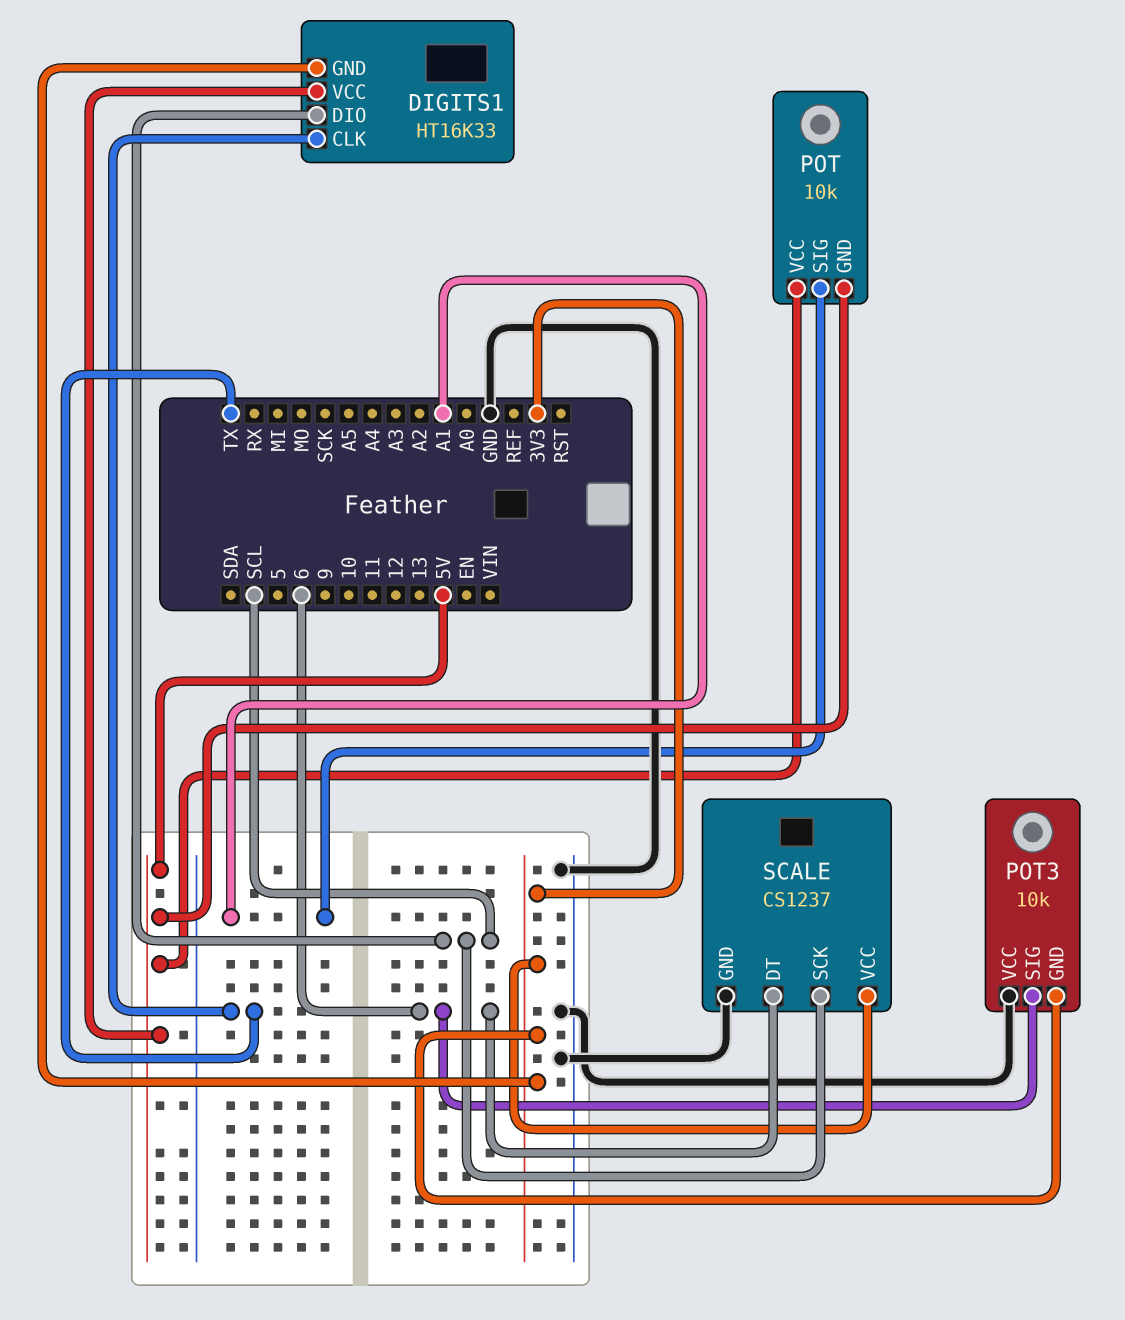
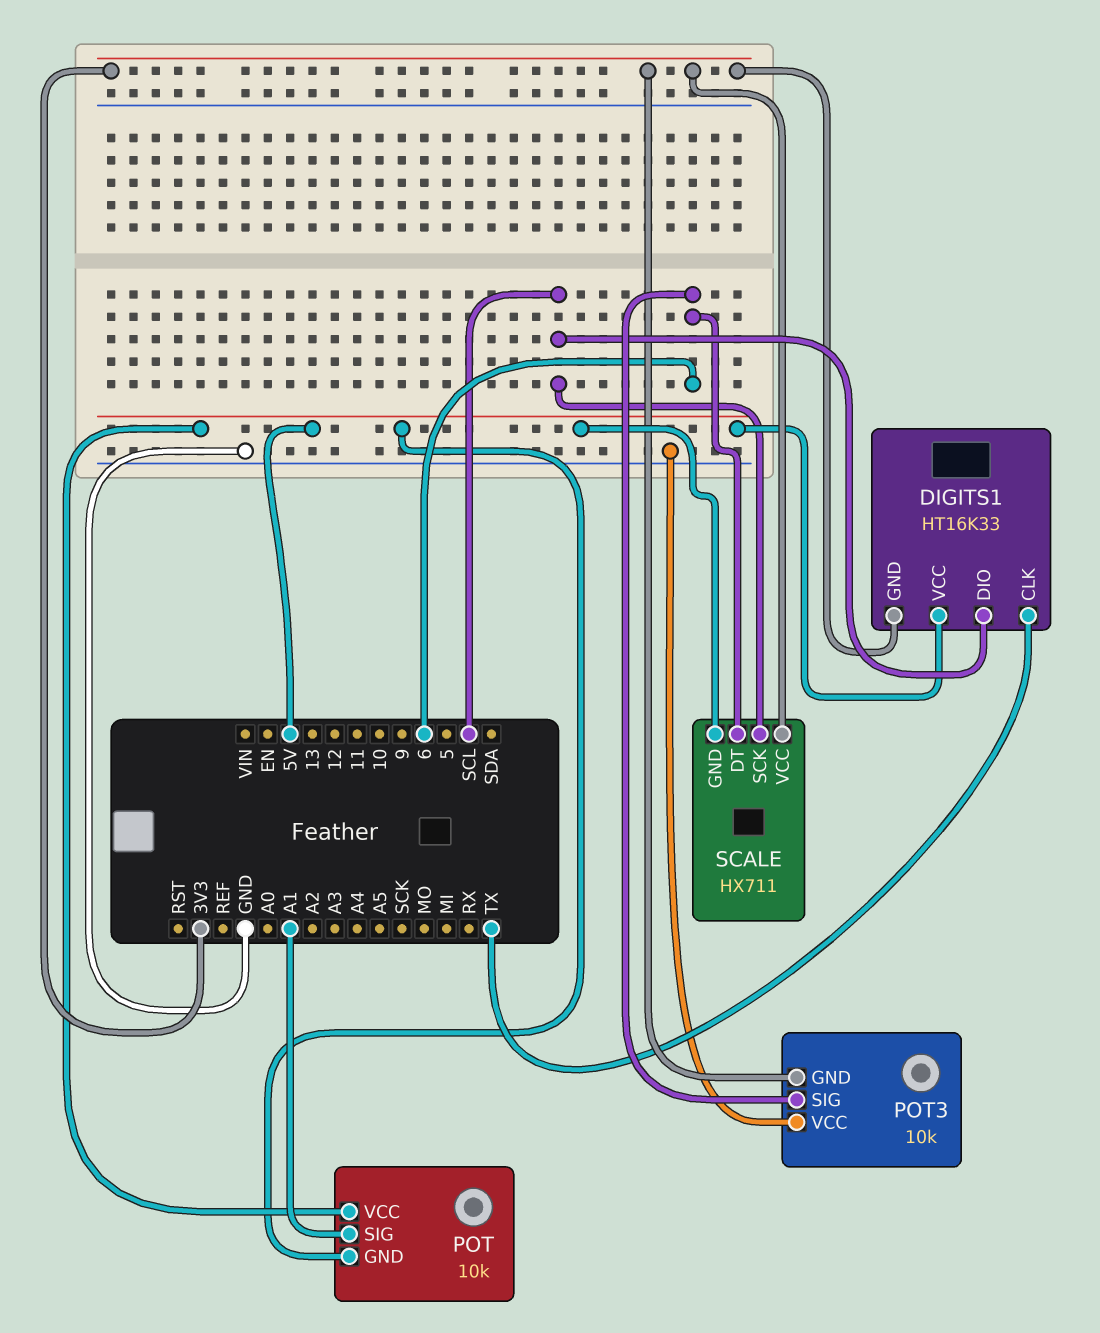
SCALE: CS1237 -> HX711
SCALE pin GND: GND -> 5V

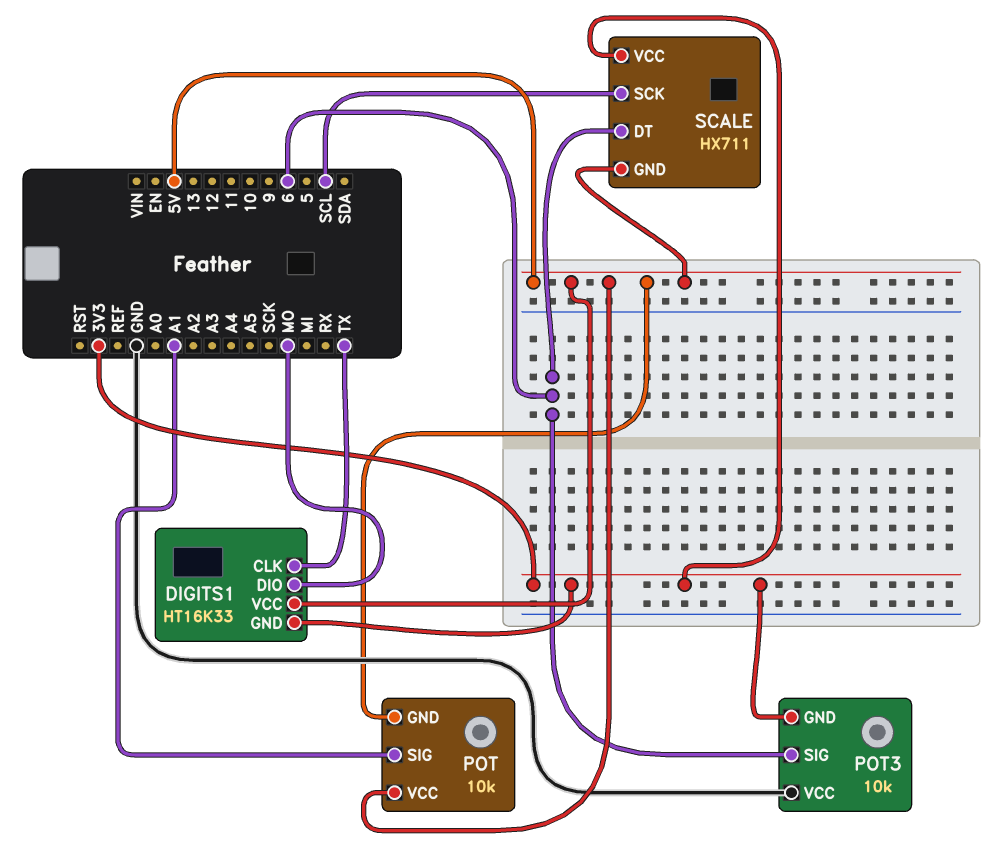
DIGITS1 pin DIO: SCL -> MO

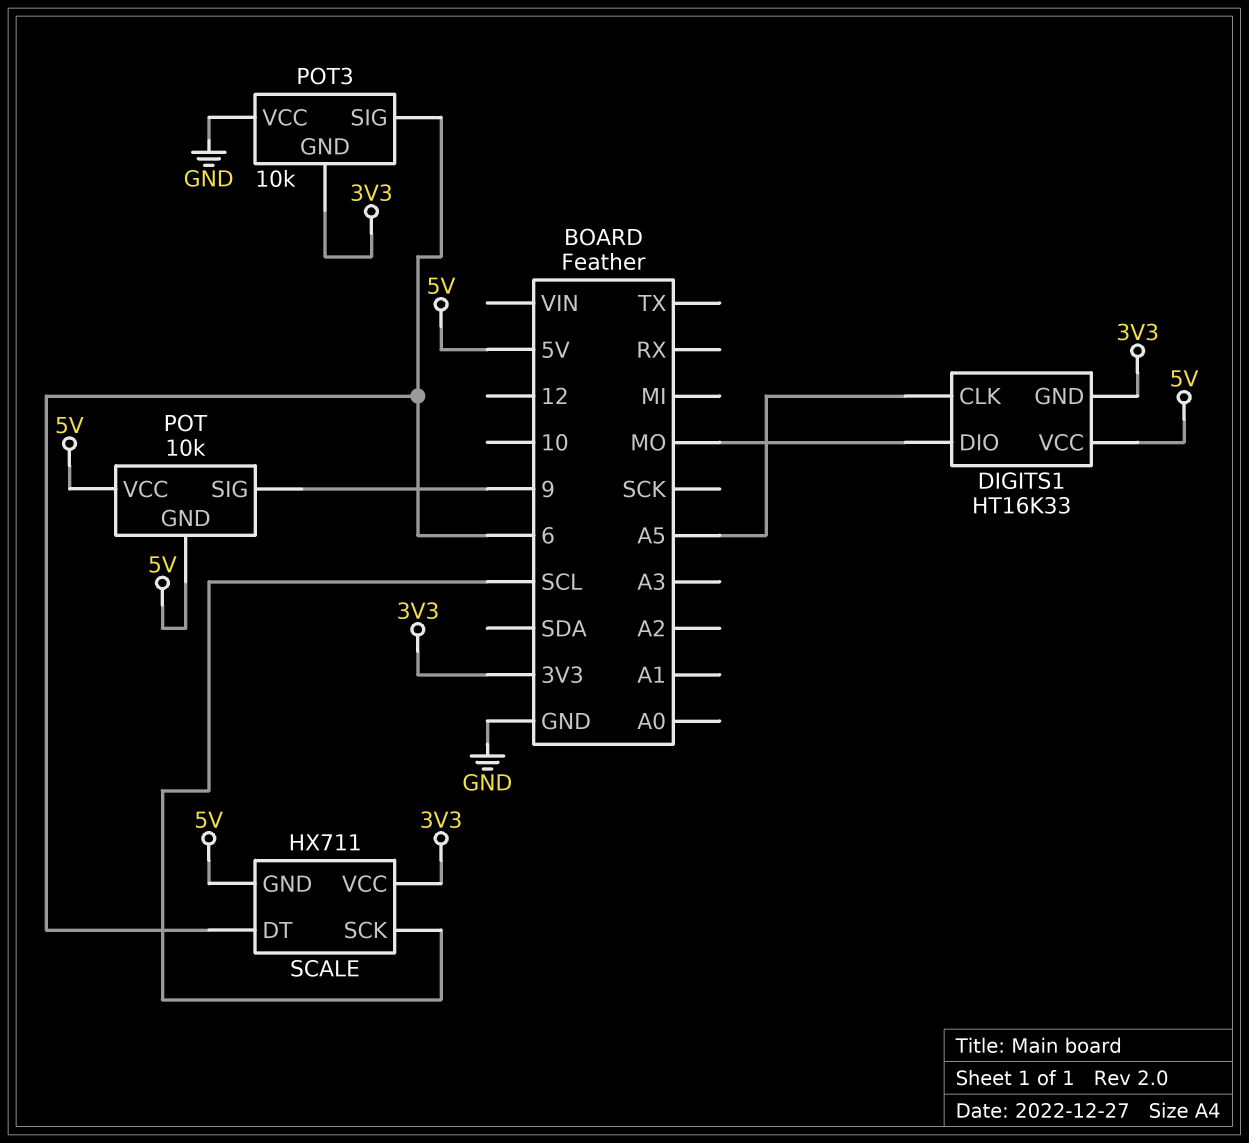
DIGITS1 pin CLK: TX -> A5
POT pin SIG: A1 -> 9

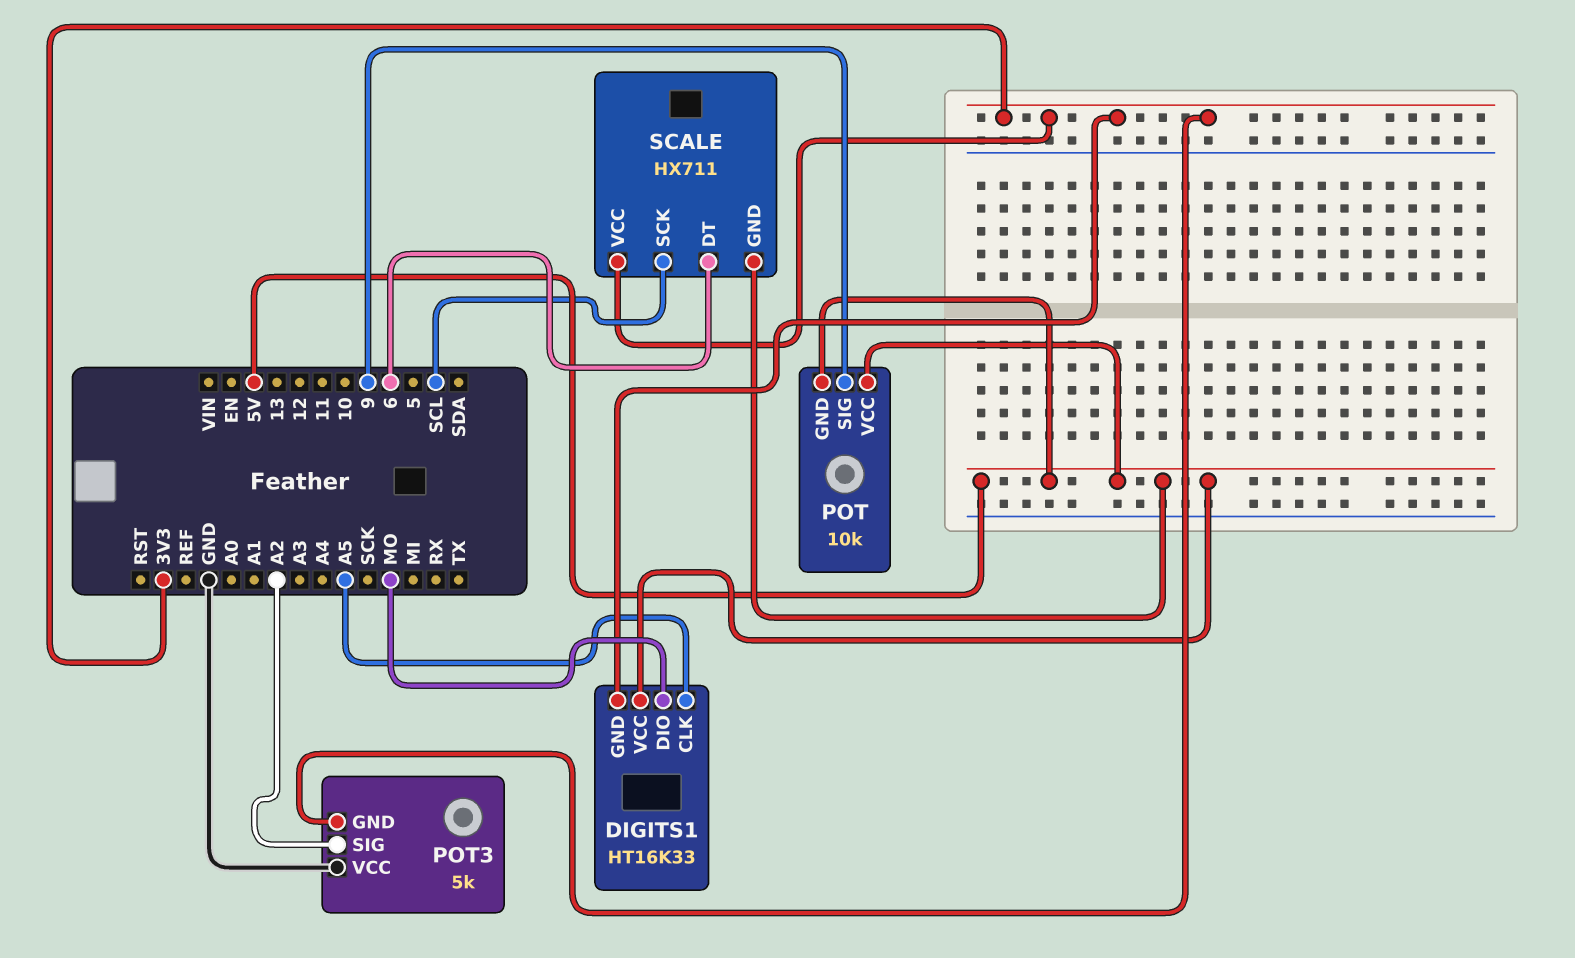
POT3: 10k -> 5k
POT3 pin SIG: 6 -> A2

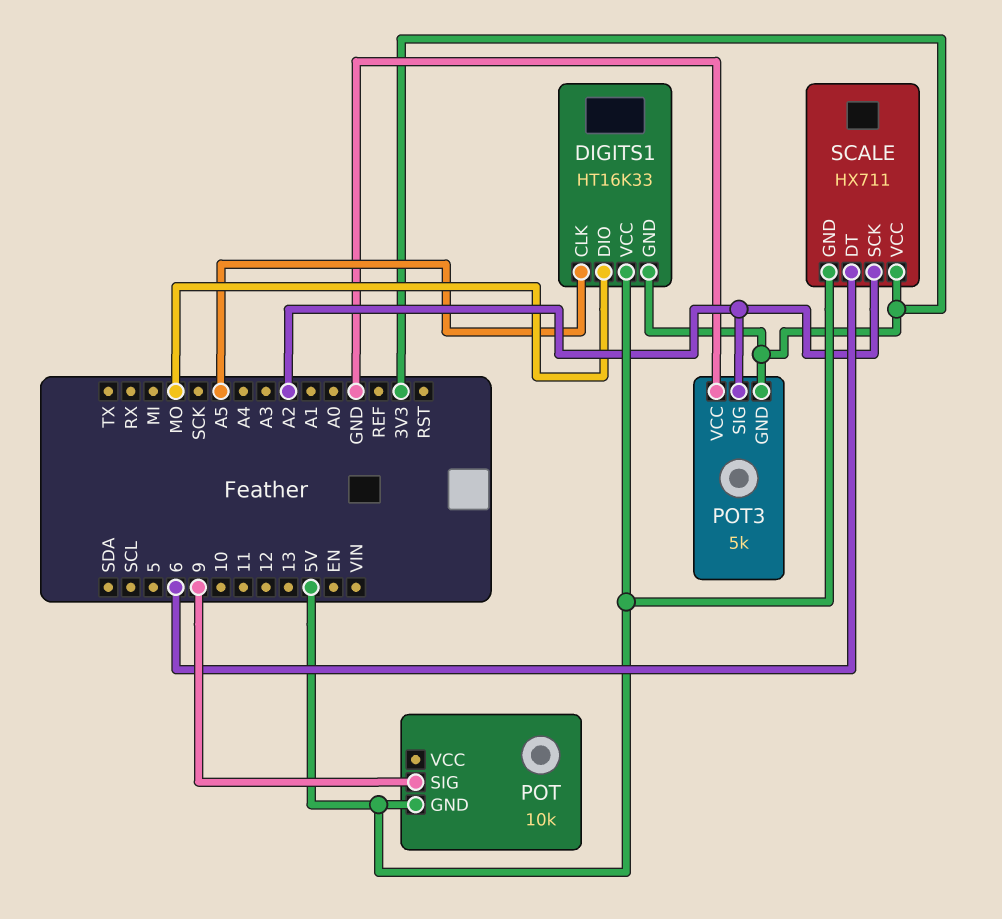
POT pin VCC: 5V -> none
SCALE pin SCK: SCL -> A2

